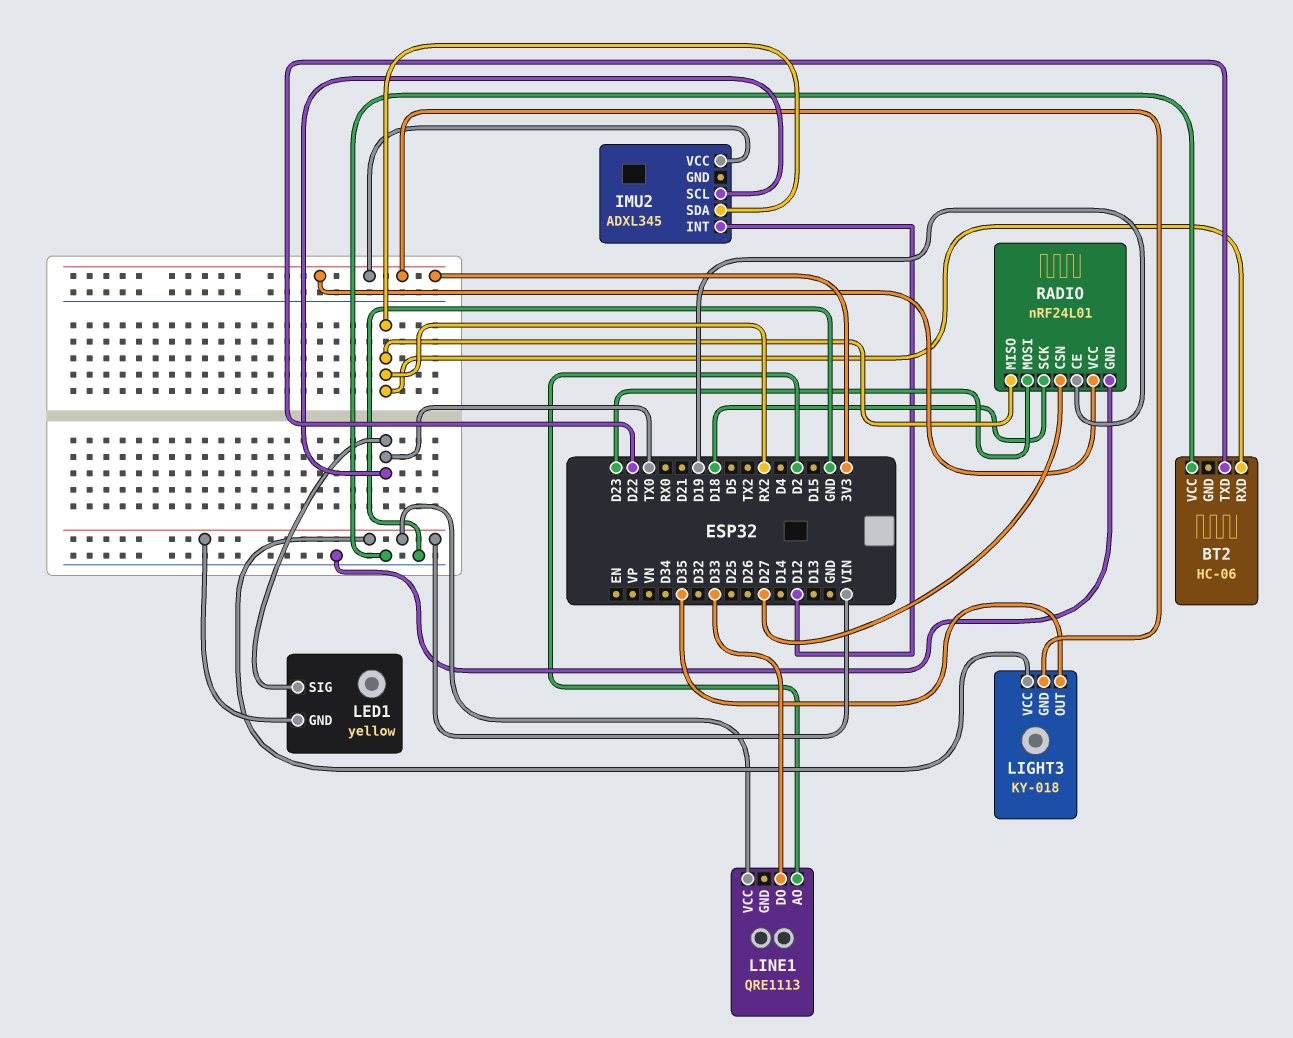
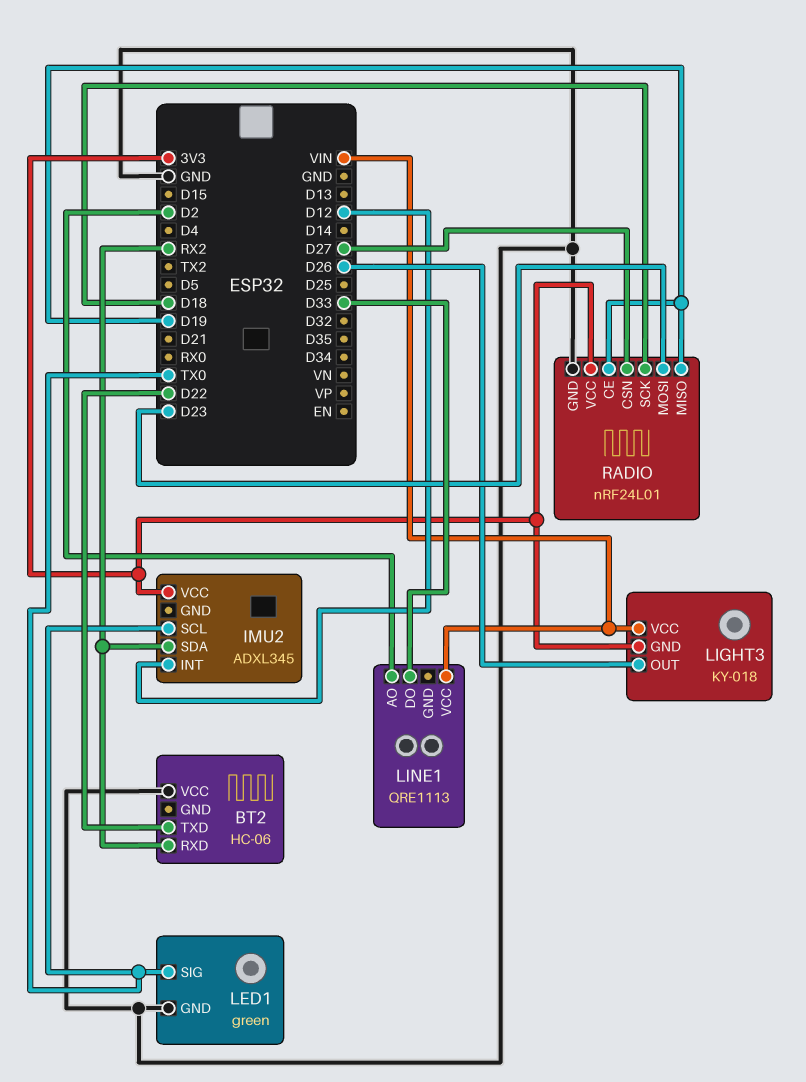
LED1: yellow -> green
LED1 pin GND: VIN -> GND
LIGHT3 pin OUT: D35 -> D26
RADIO pin MISO: RX2 -> D19

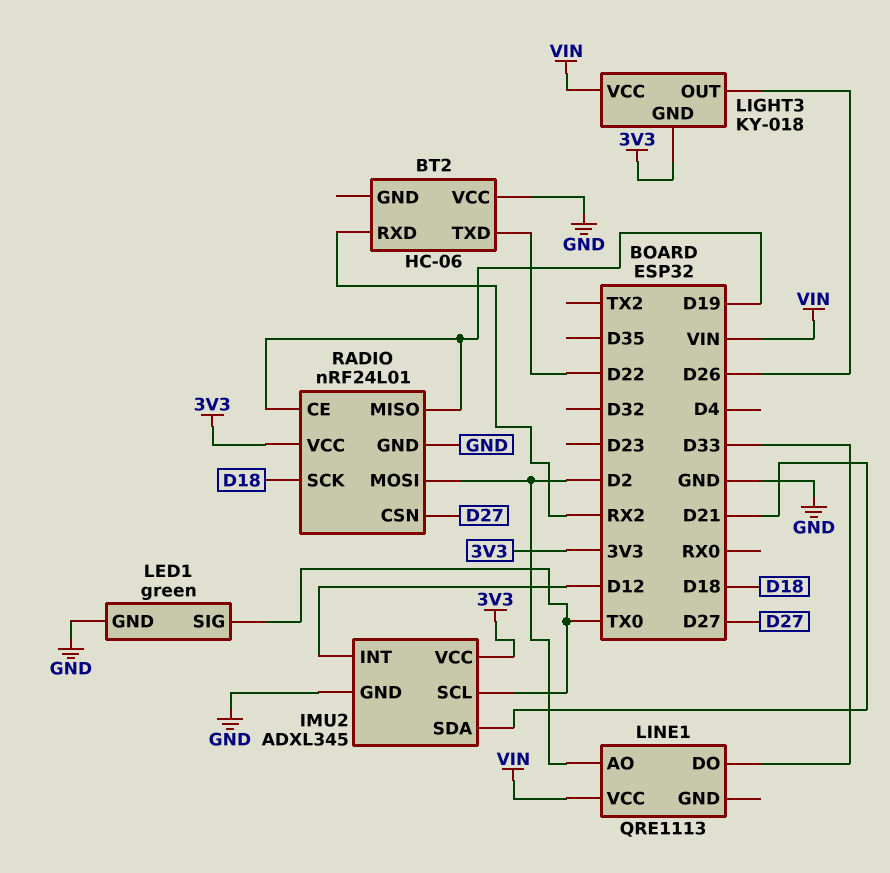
IMU2 pin GND: none -> GND
IMU2 pin SDA: RX2 -> D21
RADIO pin MOSI: D23 -> D2

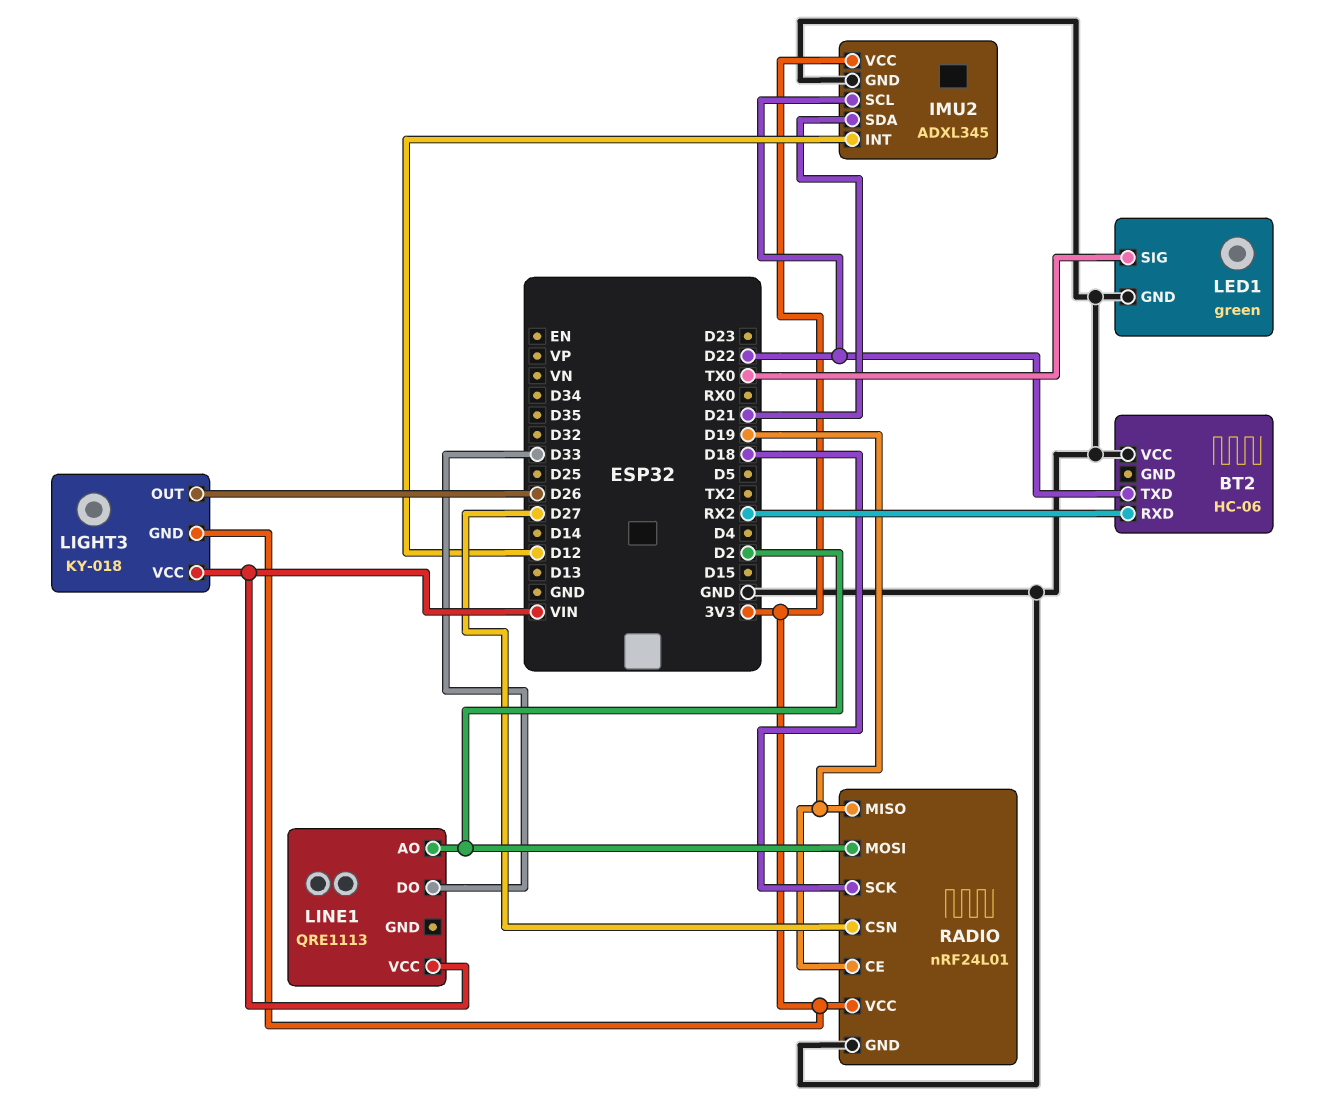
IMU2 pin SCL: TX0 -> D22

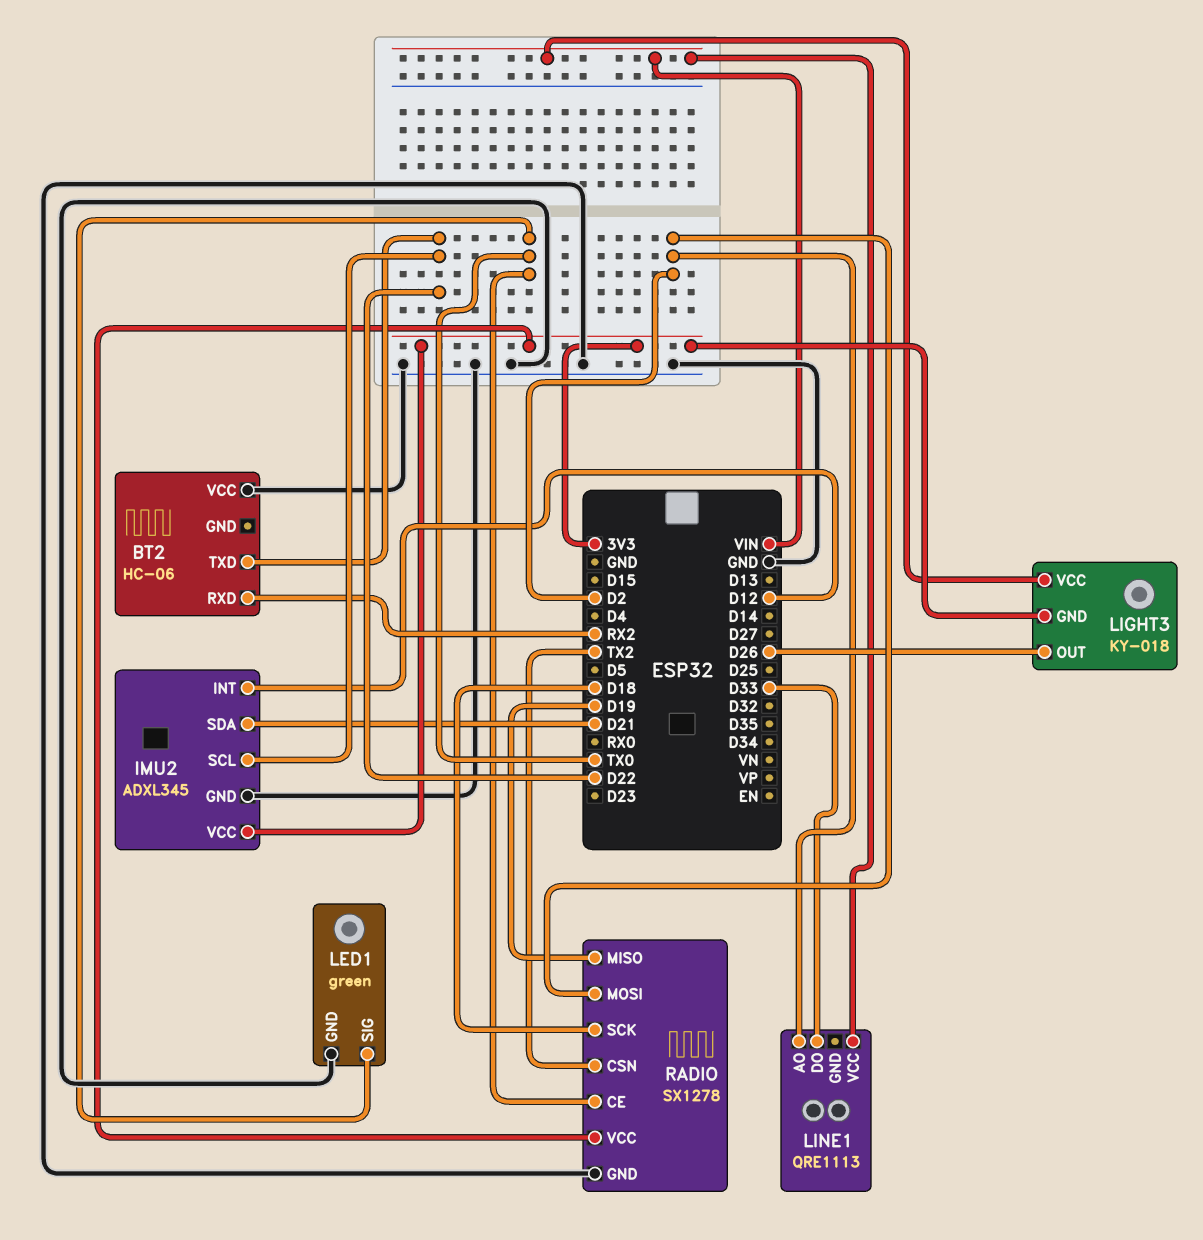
RADIO: nRF24L01 -> SX1278
RADIO pin CE: D19 -> TX0
RADIO pin CSN: D27 -> TX2

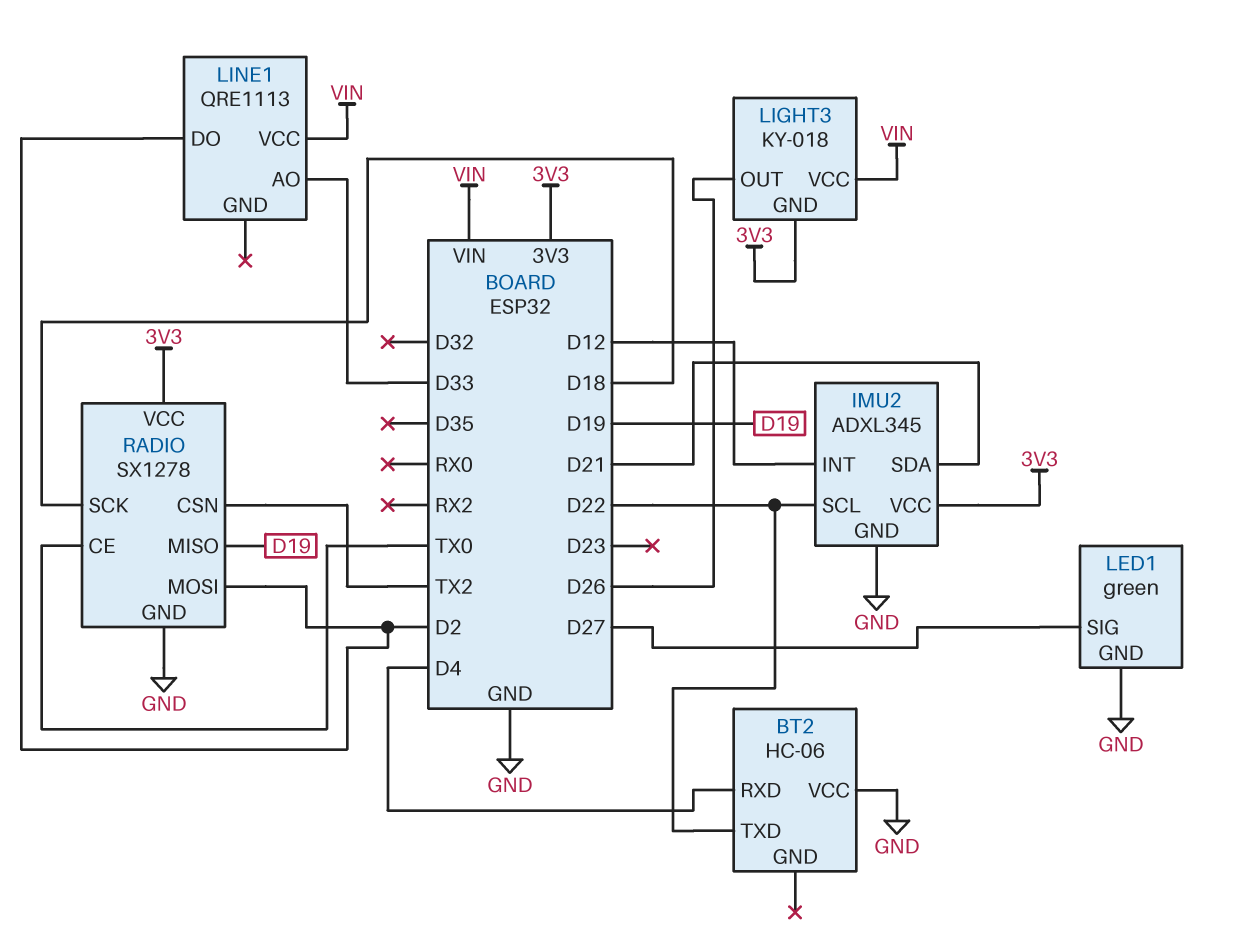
BT2 pin RXD: RX2 -> D4
LED1 pin SIG: TX0 -> D27
LINE1 pin AO: D2 -> D33
LINE1 pin DO: D33 -> D2

